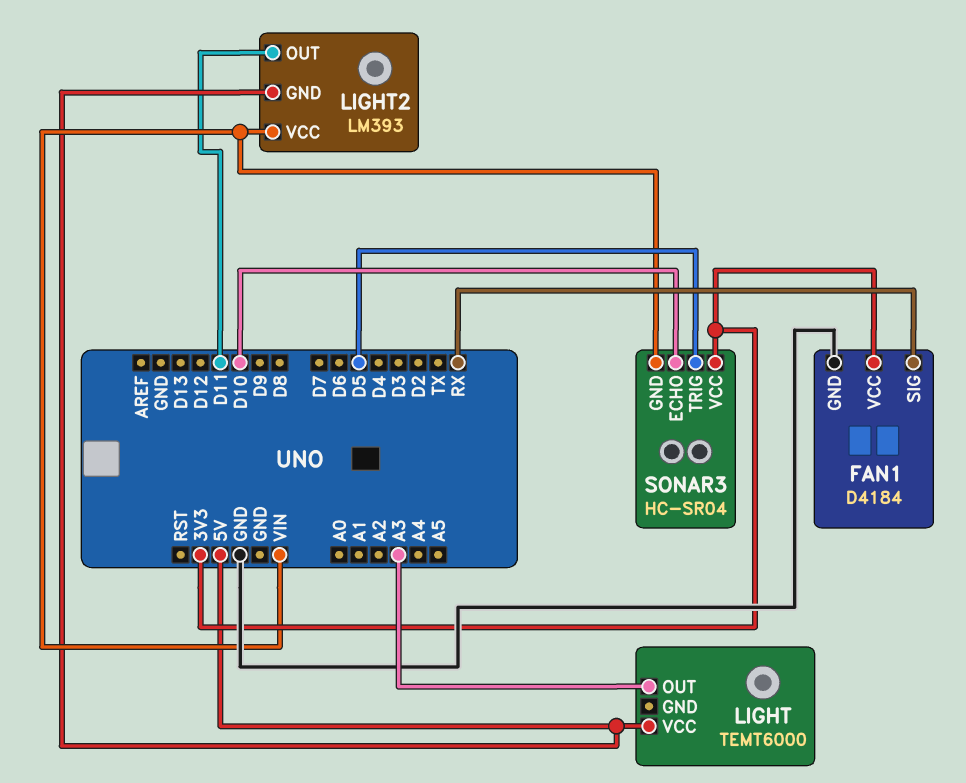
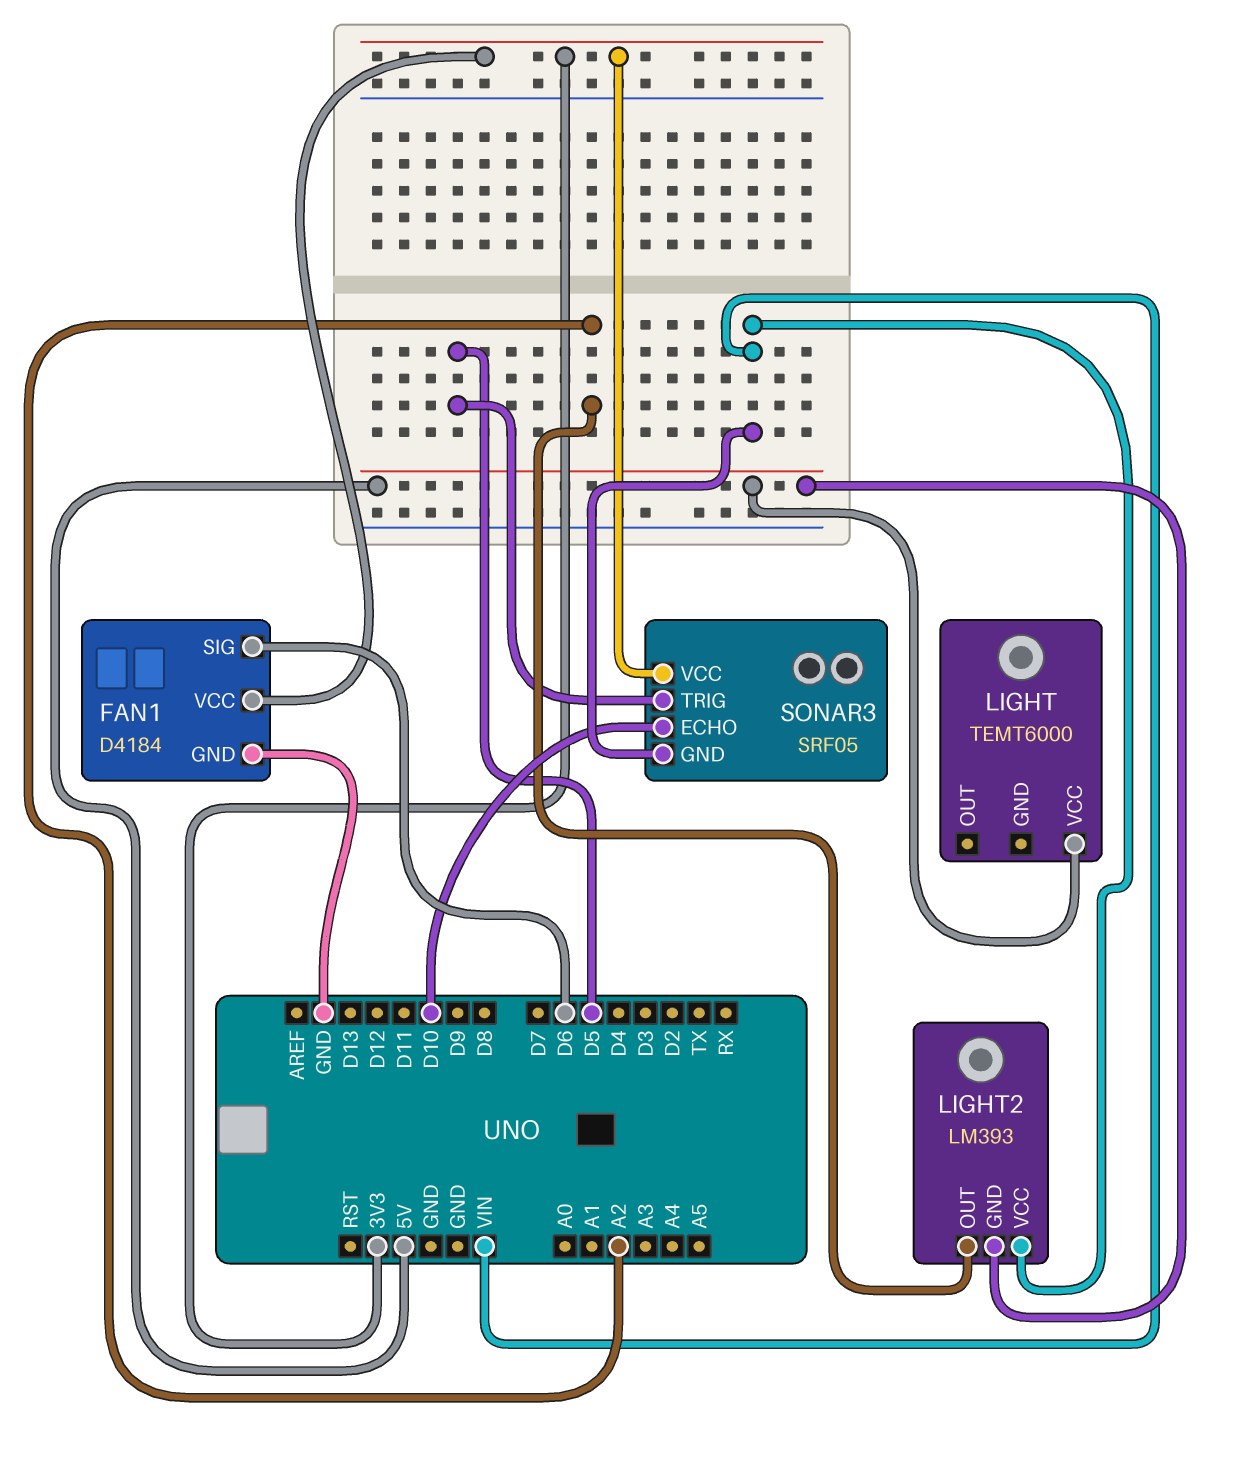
FAN1 pin SIG: RX -> D6
LIGHT pin OUT: A3 -> none
LIGHT2 pin OUT: D11 -> A2
SONAR3: HC-SR04 -> SRF05

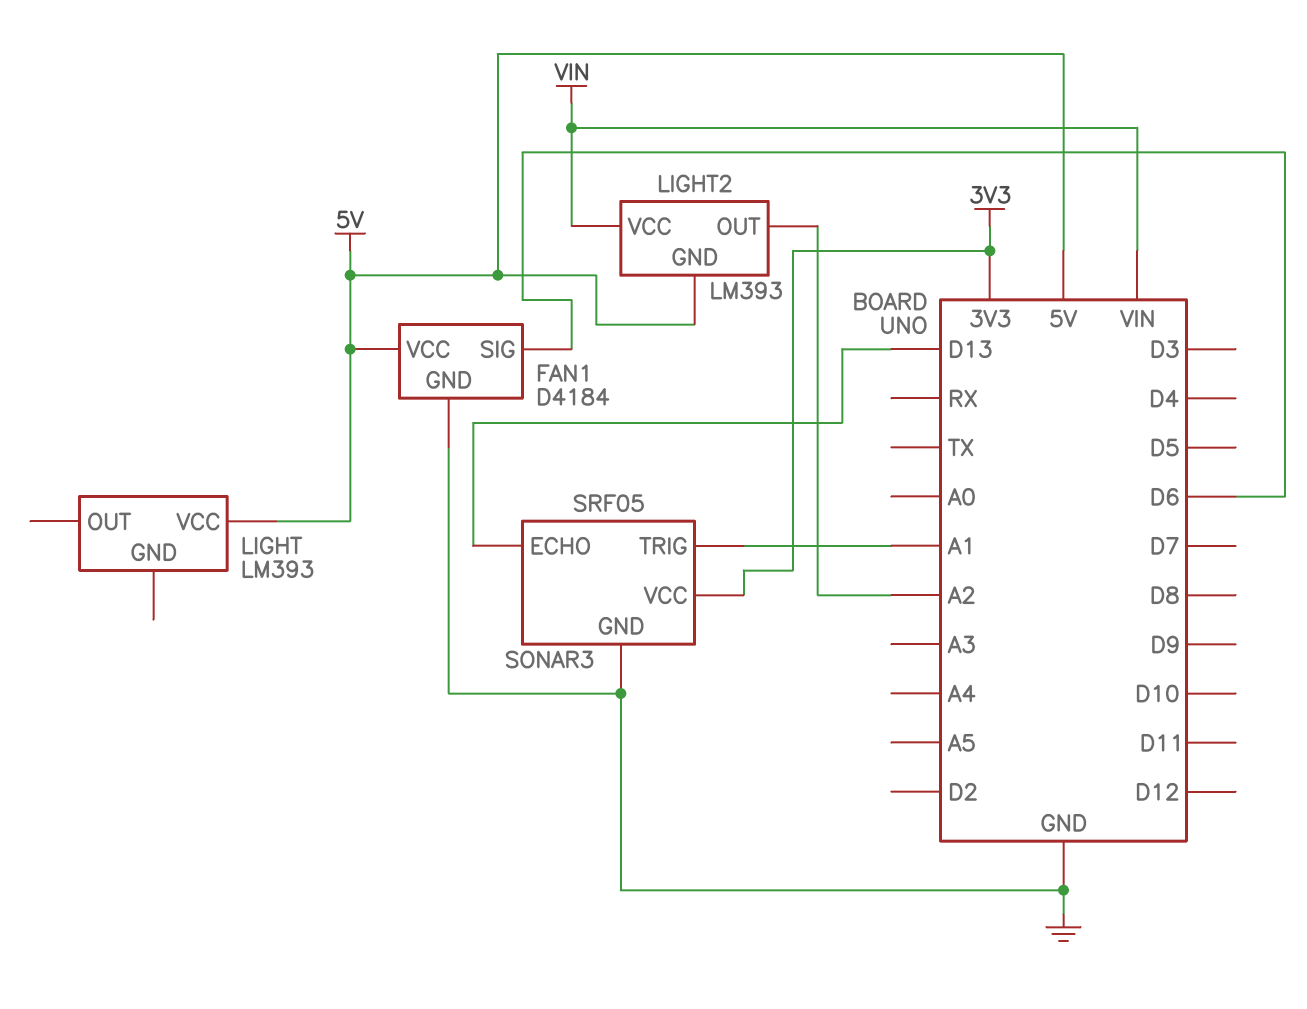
FAN1 pin VCC: 3V3 -> 5V
LIGHT: TEMT6000 -> LM393
SONAR3 pin ECHO: D10 -> D13
SONAR3 pin GND: VIN -> GND
SONAR3 pin TRIG: D5 -> A1

